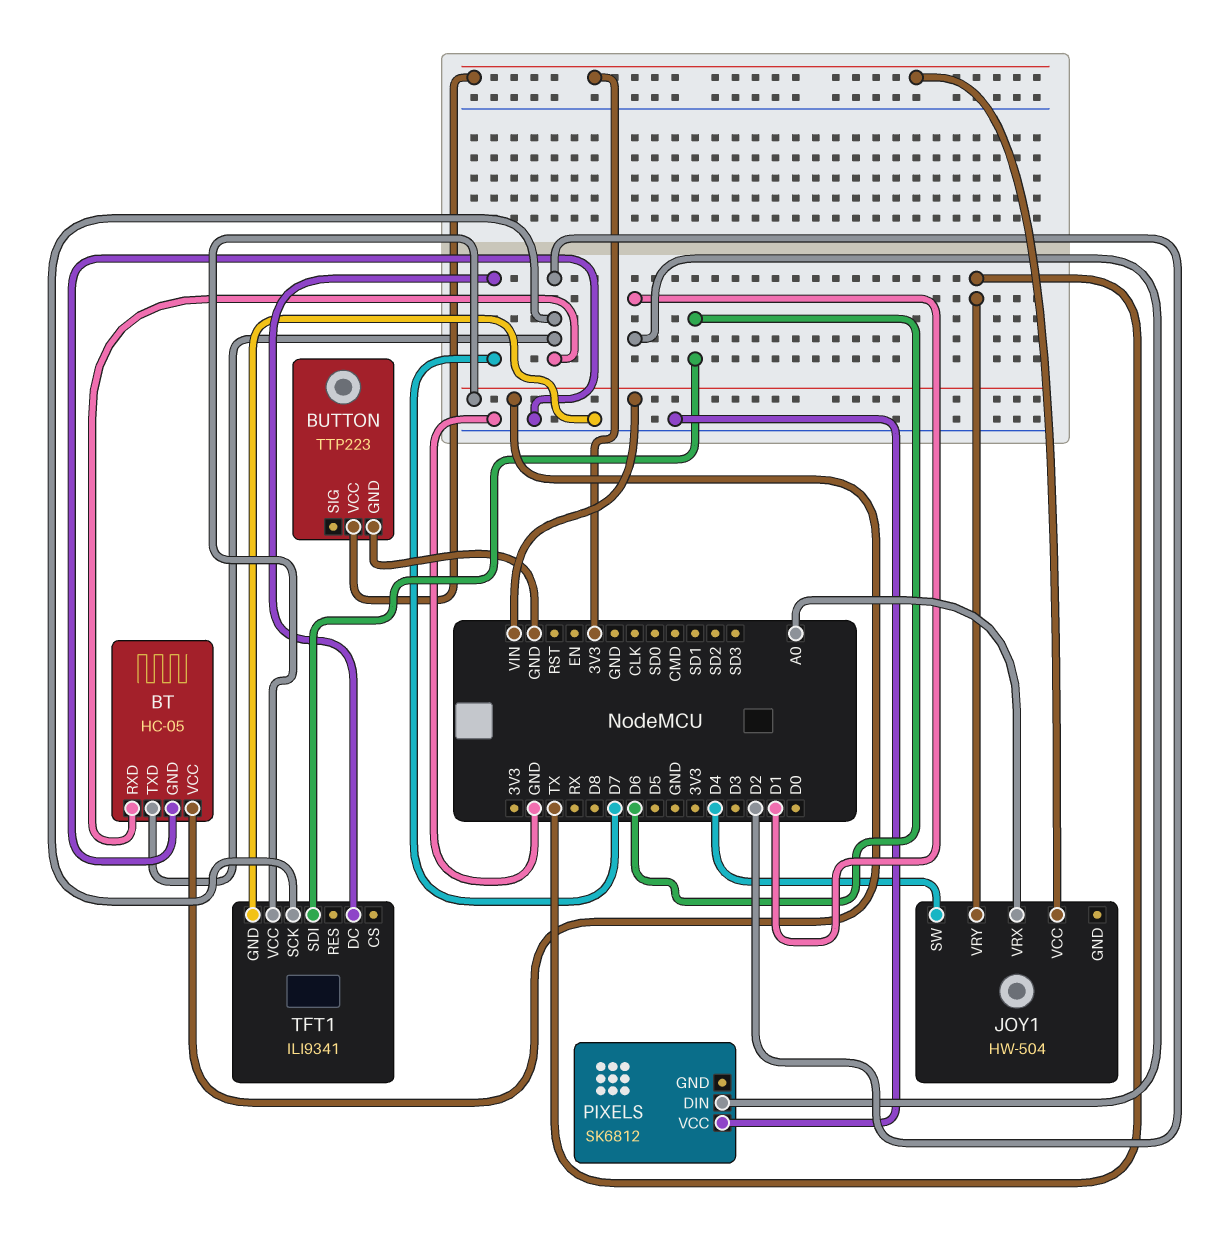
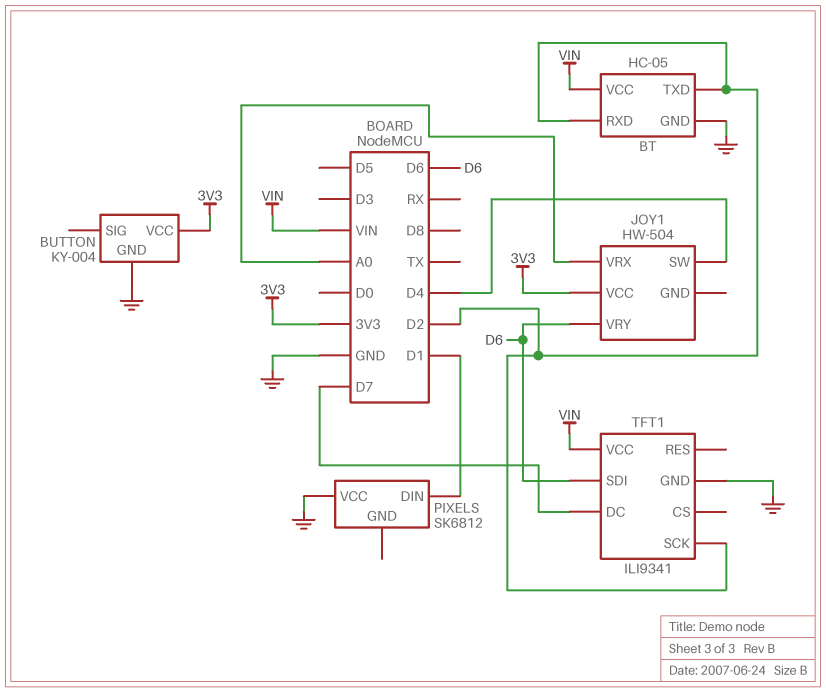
BUTTON: TTP223 -> KY-004
JOY1 pin VRY: TX -> D6

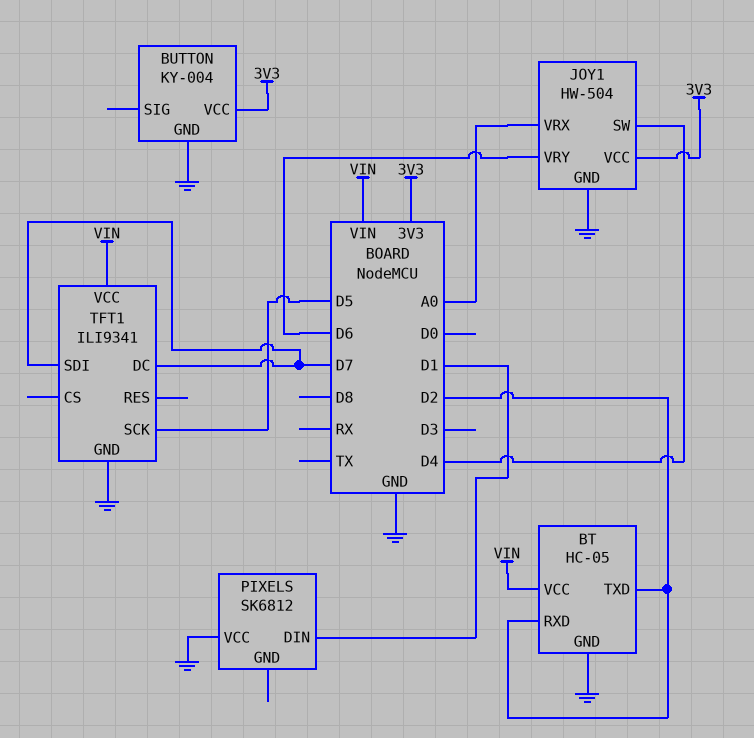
JOY1 pin GND: none -> GND
TFT1 pin SCK: D2 -> D5
TFT1 pin SDI: D6 -> D7

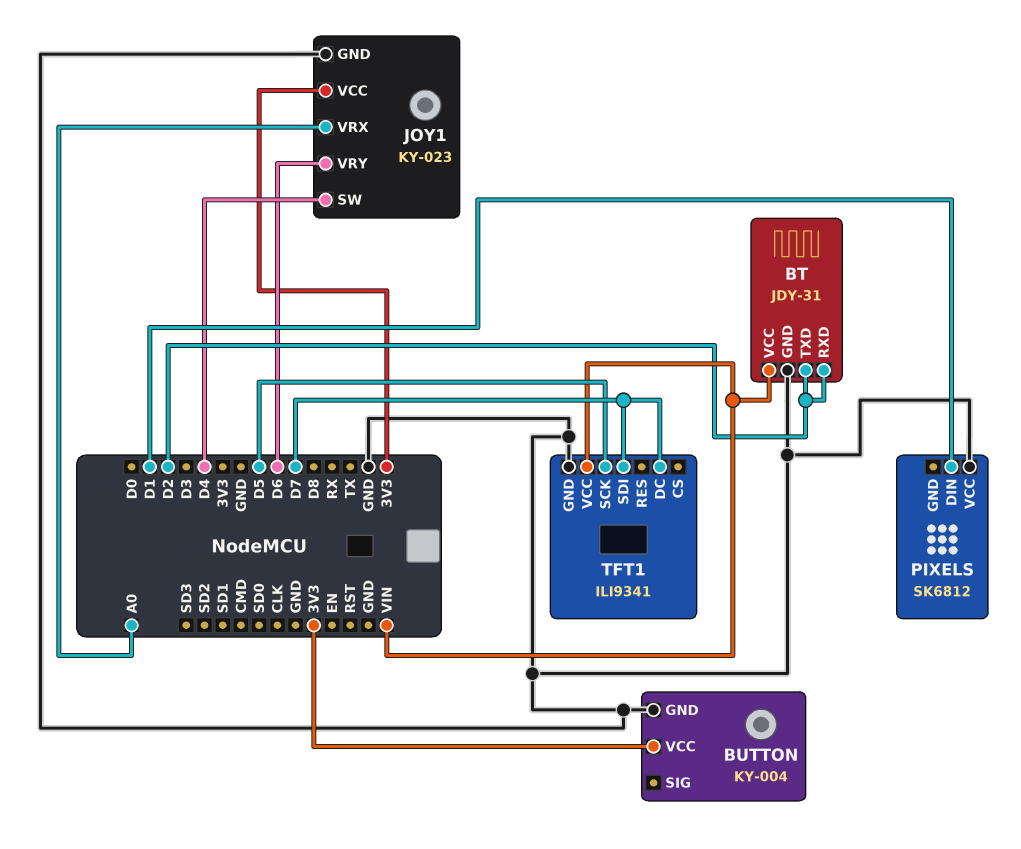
BT: HC-05 -> JDY-31
JOY1: HW-504 -> KY-023

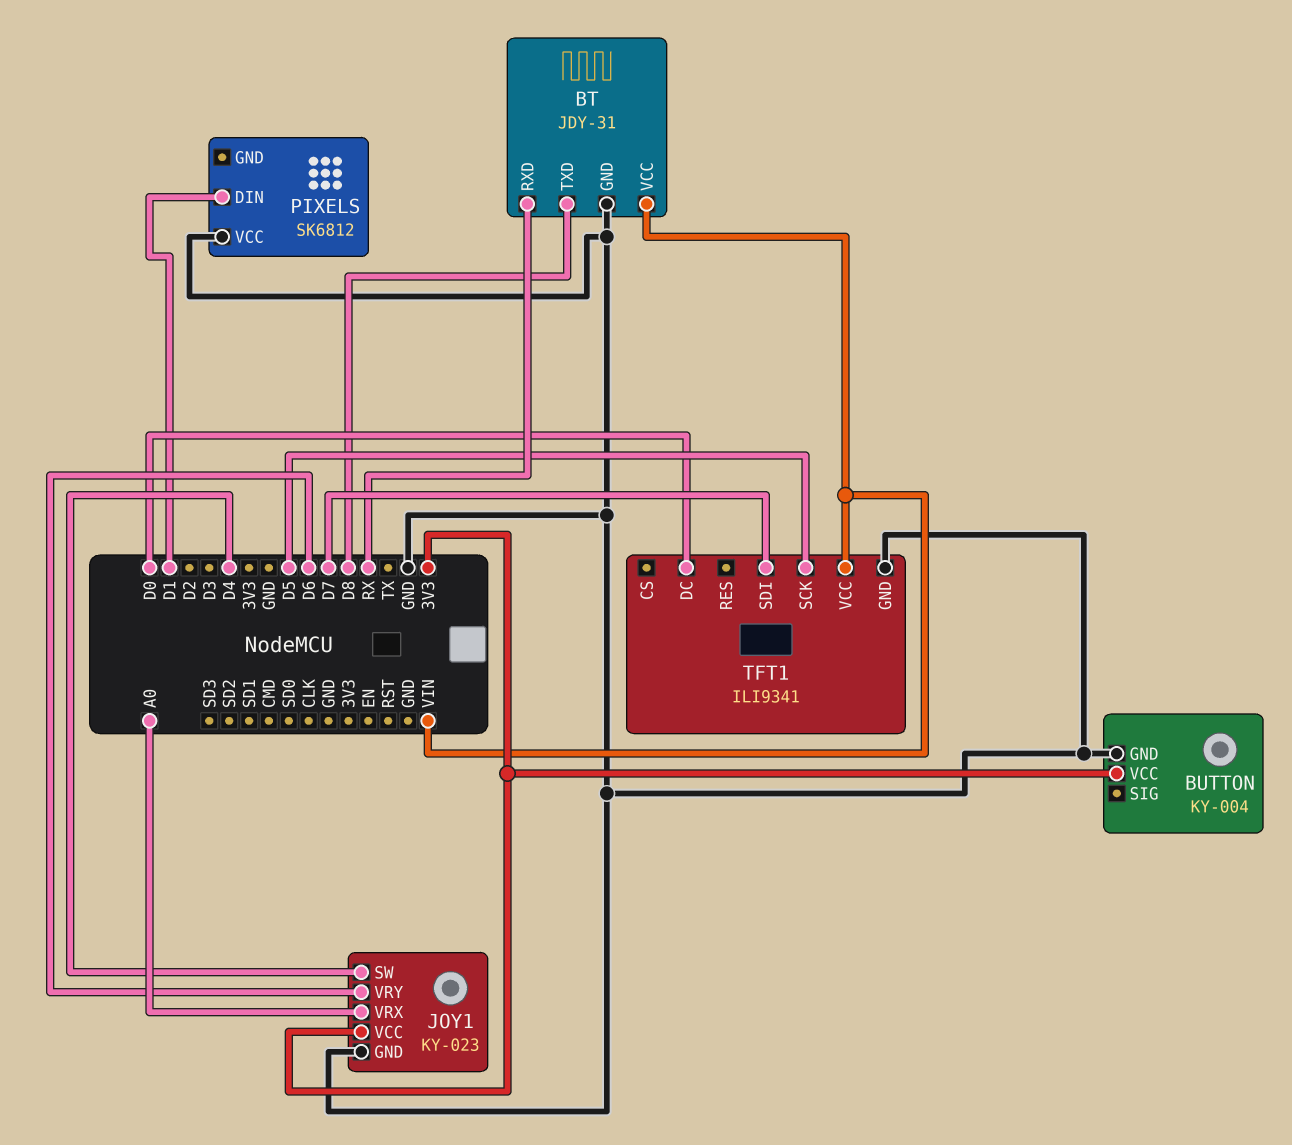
BT pin RXD: D2 -> RX
BT pin TXD: D2 -> D8
TFT1 pin DC: D7 -> D0

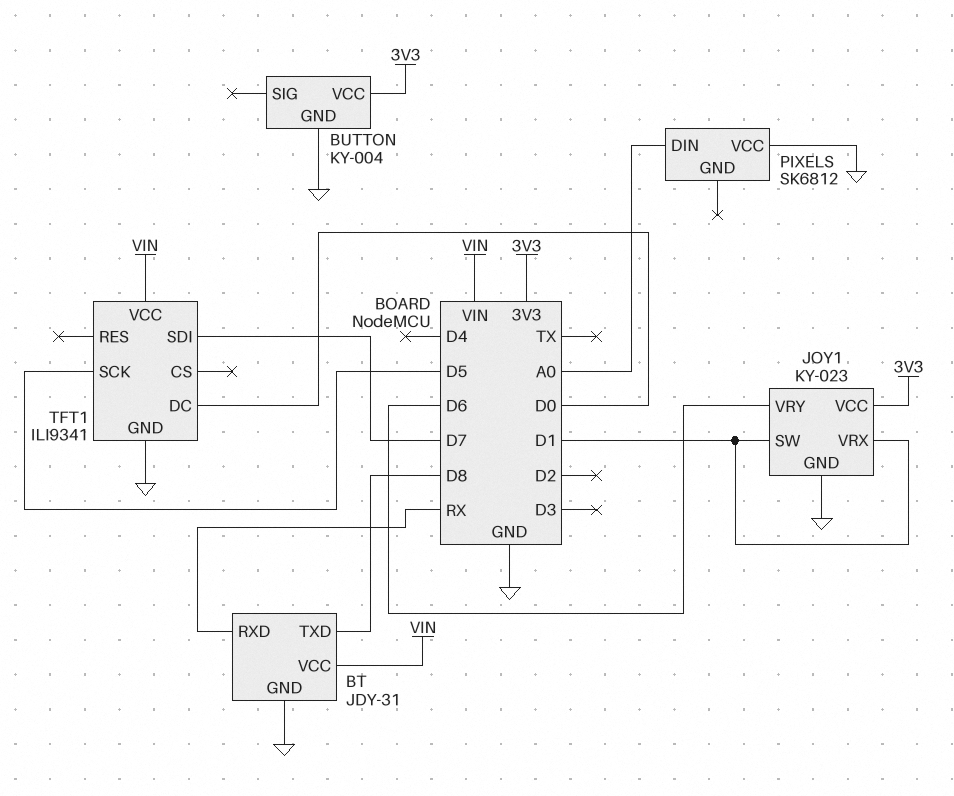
JOY1 pin SW: D4 -> D1
JOY1 pin VRX: A0 -> D1
PIXELS pin DIN: D1 -> A0

